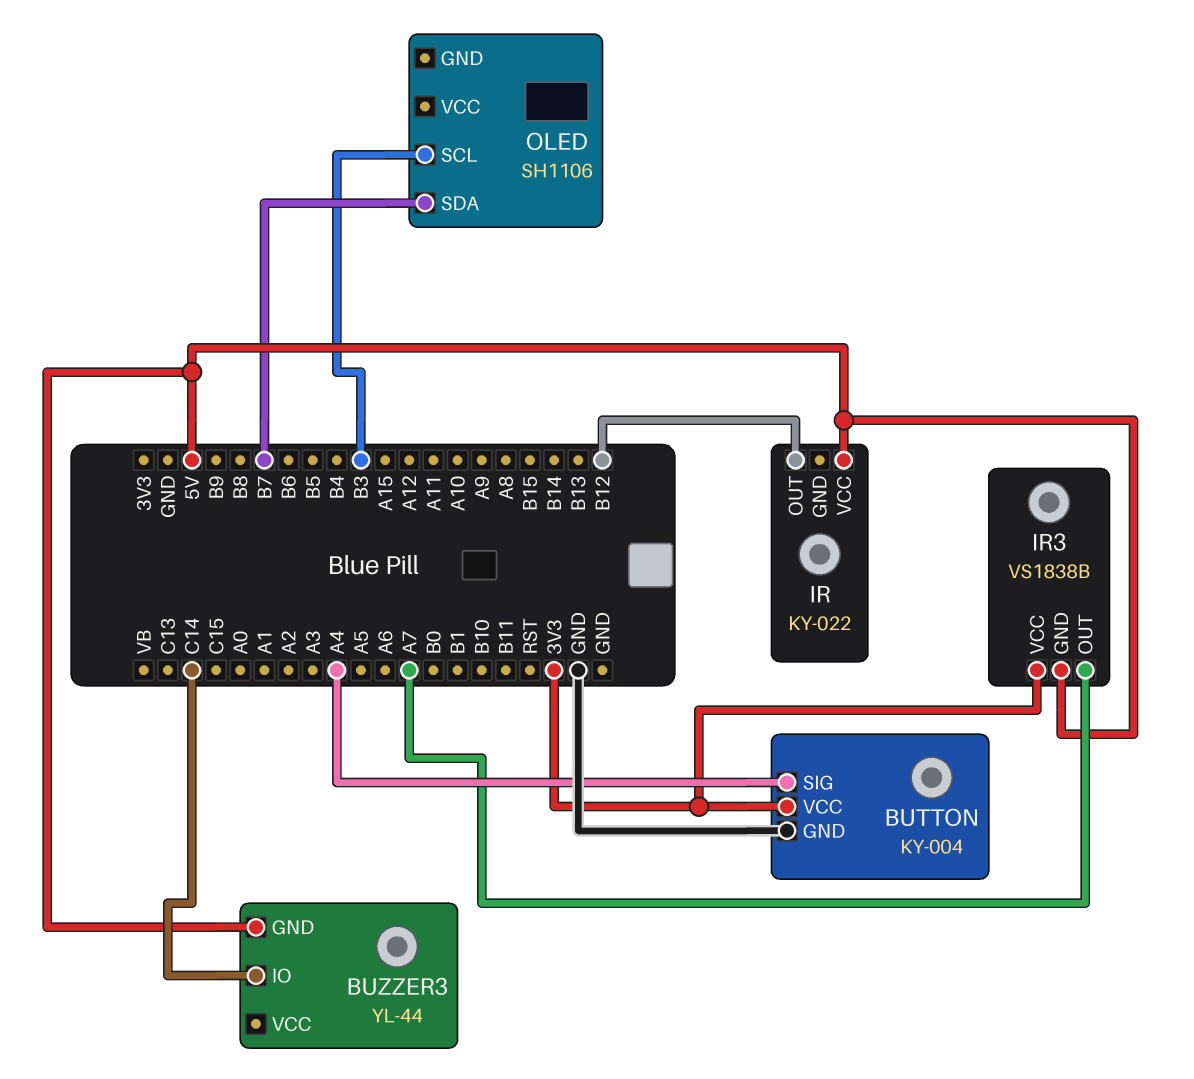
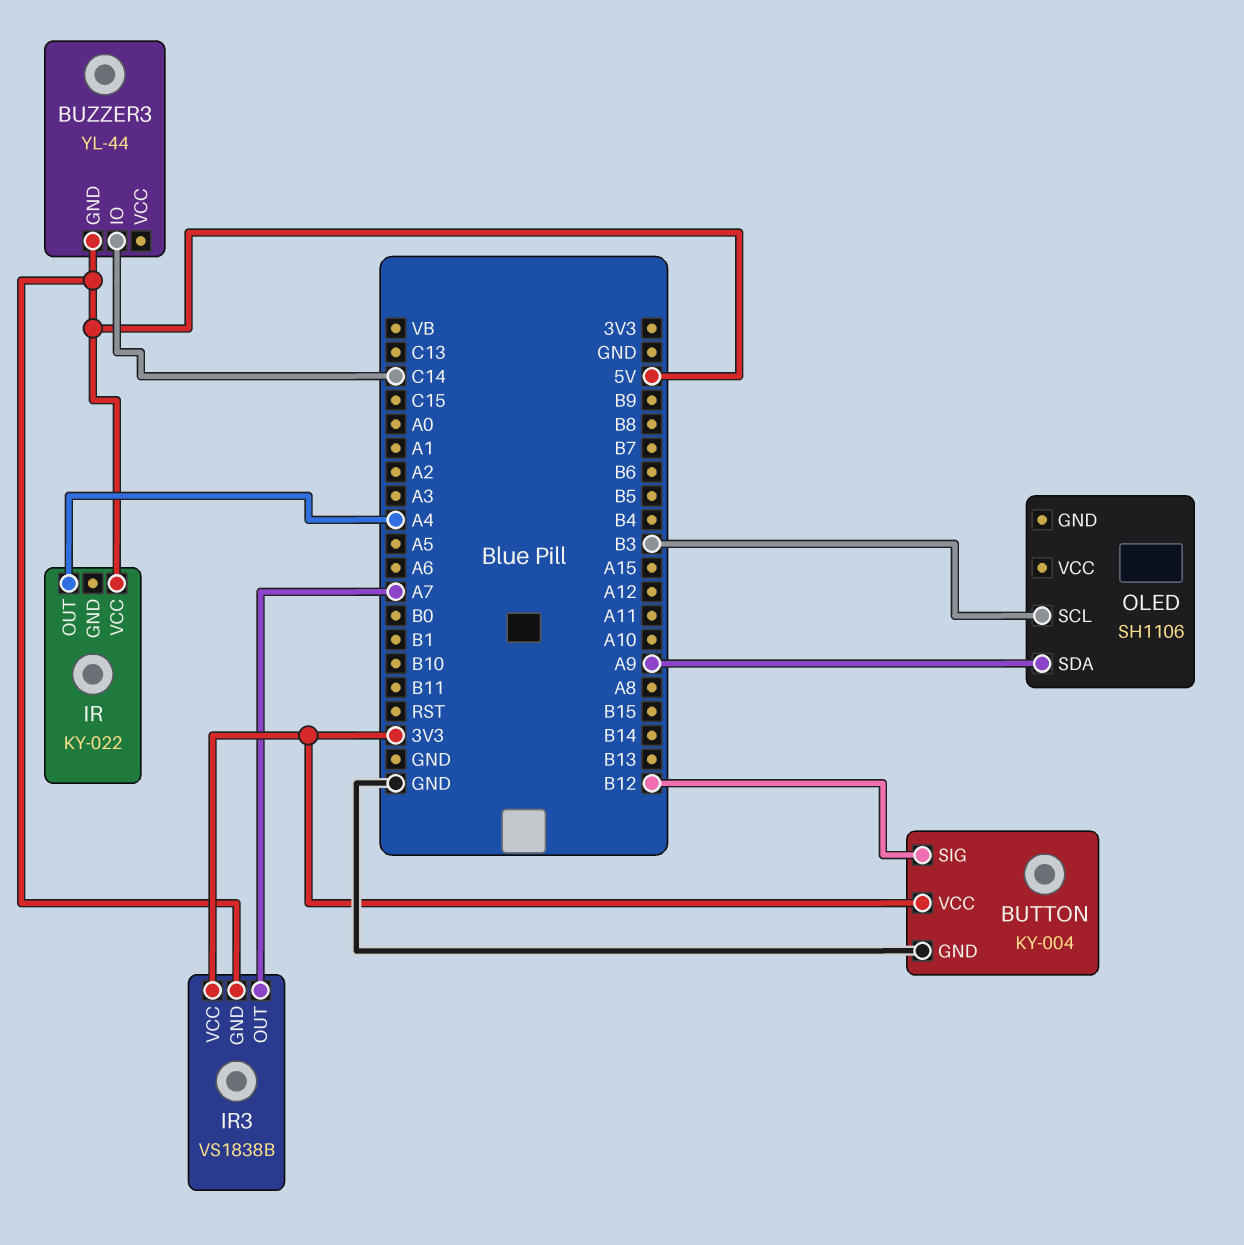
BUTTON pin SIG: A4 -> B12
IR pin OUT: B12 -> A4
OLED pin SDA: B7 -> A9

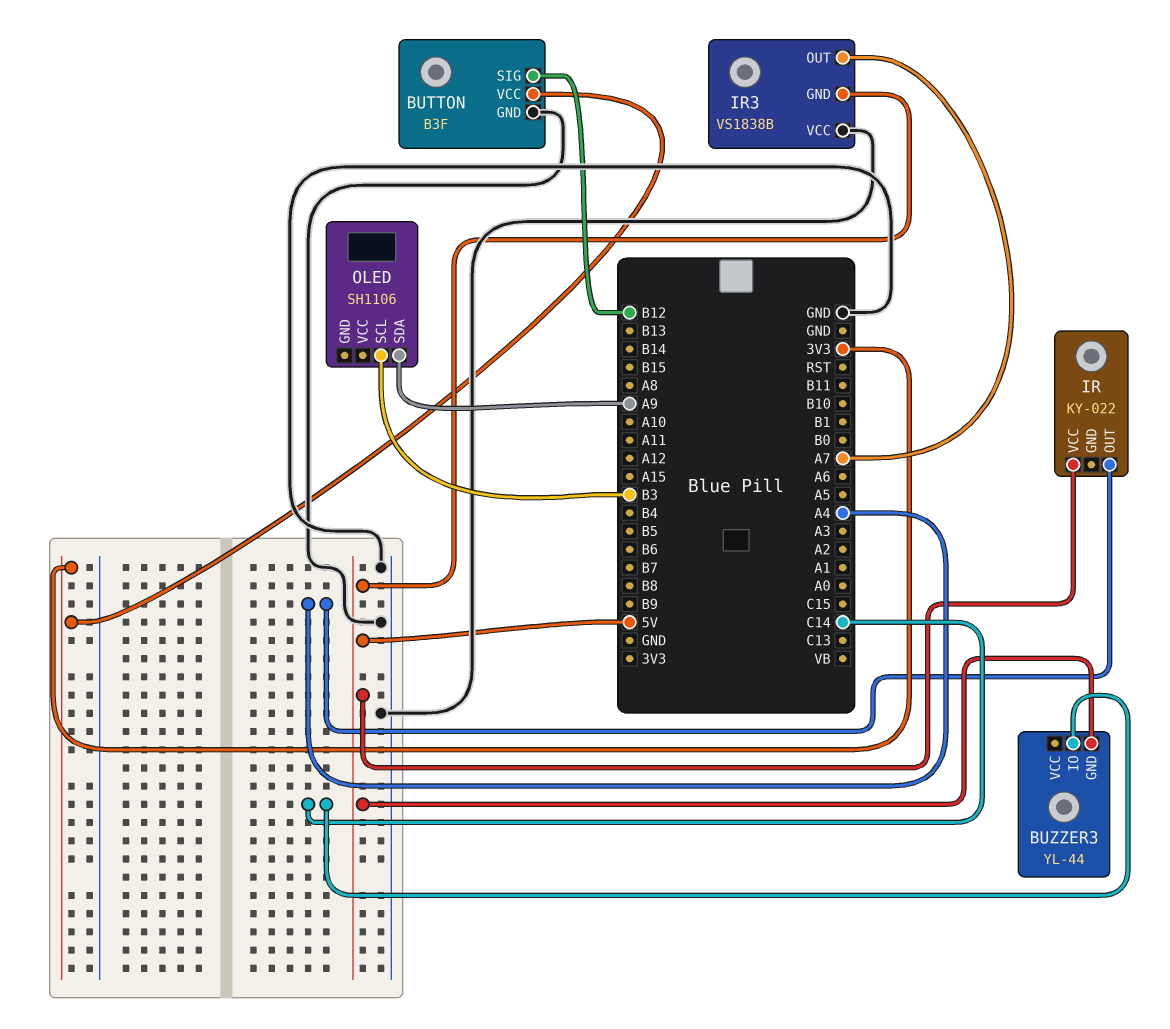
BUTTON: KY-004 -> B3F
IR3 pin VCC: 3V3 -> GND

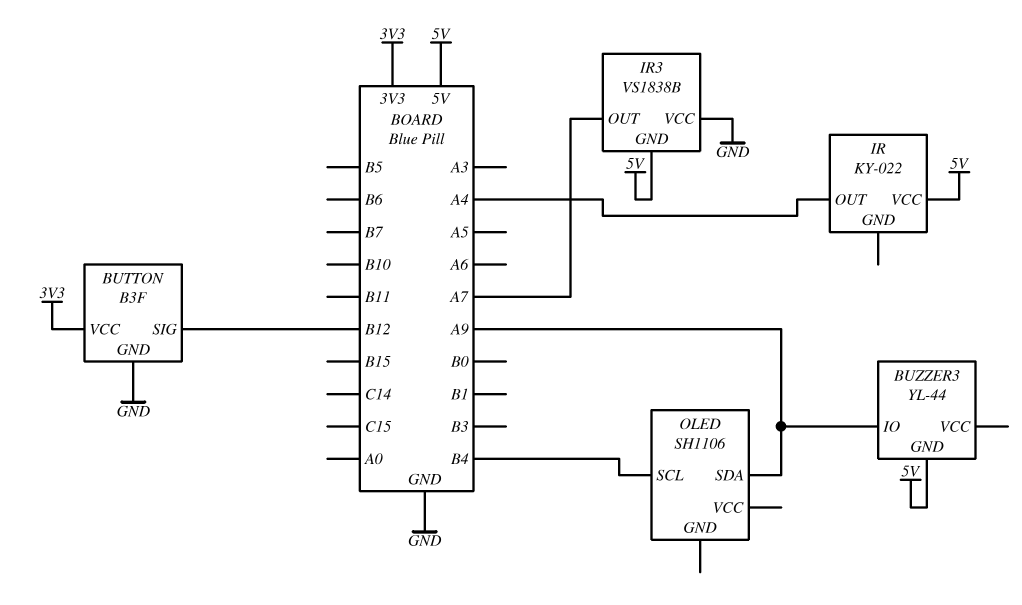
BUZZER3 pin IO: C14 -> A9
OLED pin SCL: B3 -> B4

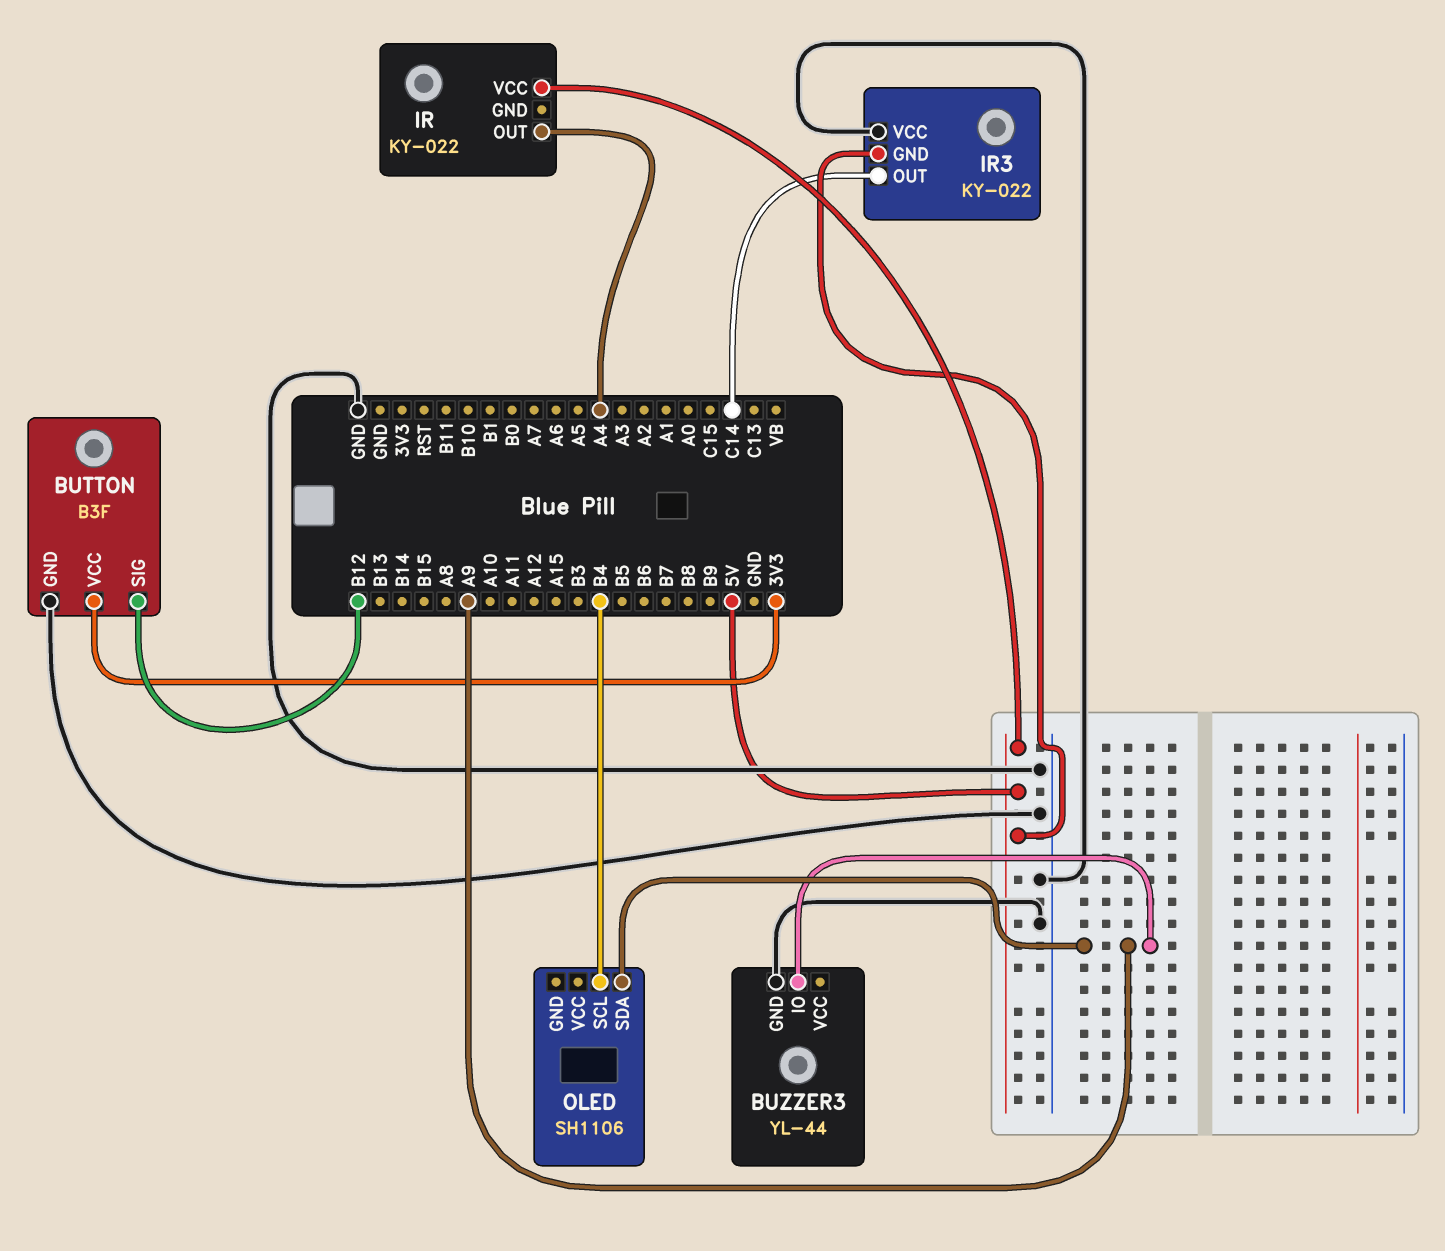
BUZZER3 pin GND: 5V -> GND
IR3: VS1838B -> KY-022
IR3 pin OUT: A7 -> C14

